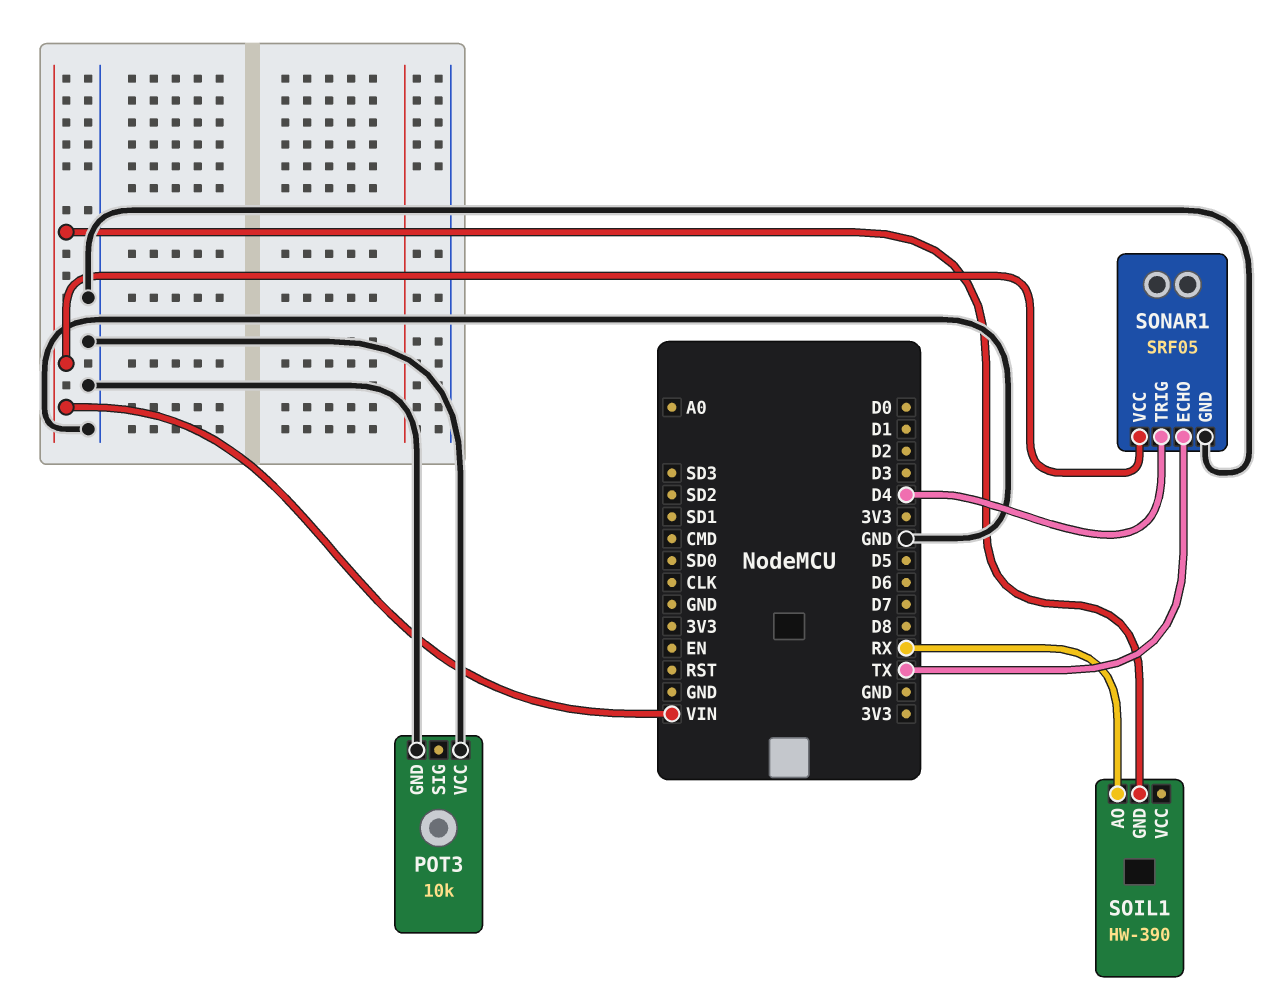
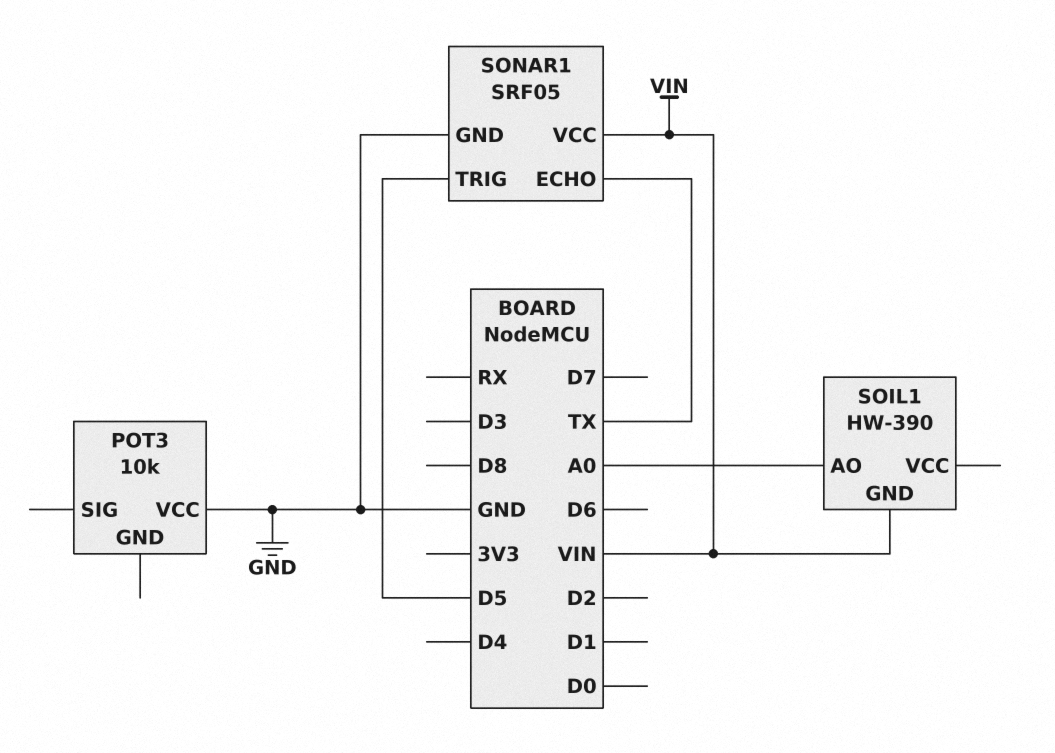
POT3 pin GND: GND -> none
SOIL1 pin AO: RX -> A0
SONAR1 pin TRIG: D4 -> D5

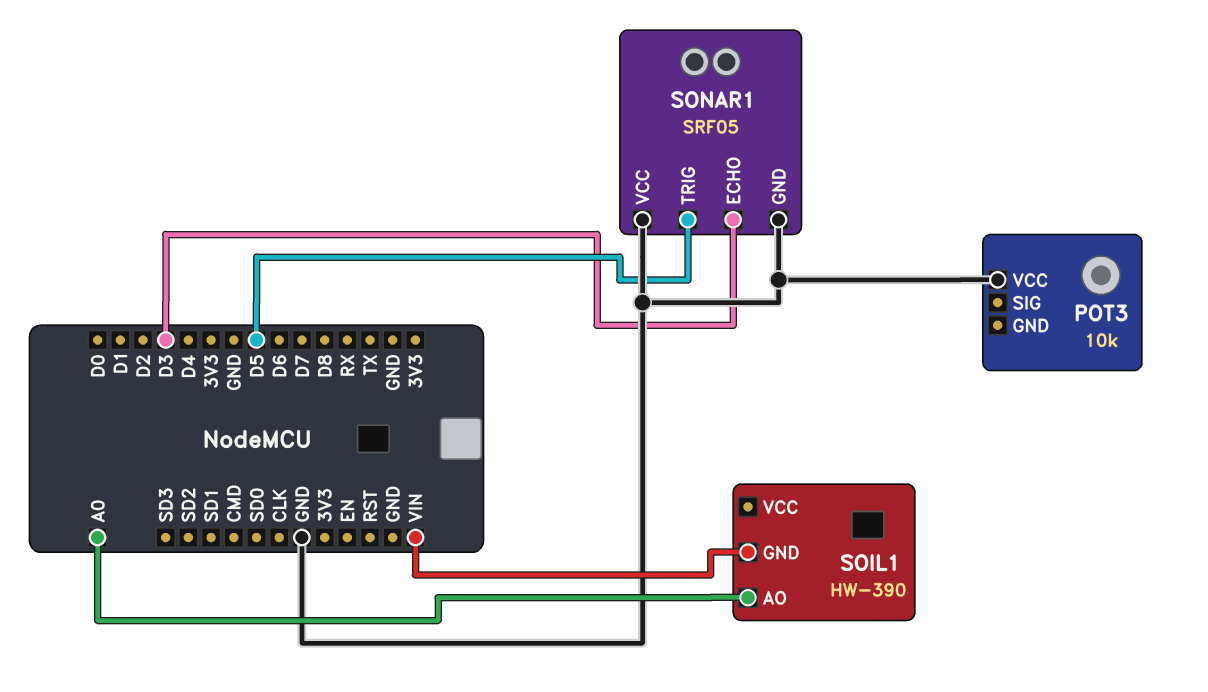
SONAR1 pin ECHO: TX -> D3
SONAR1 pin VCC: VIN -> GND

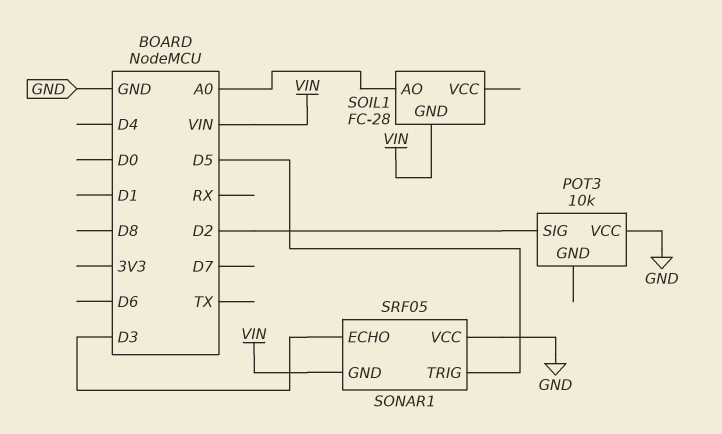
POT3 pin SIG: none -> D2
SOIL1: HW-390 -> FC-28
SONAR1 pin GND: GND -> VIN

